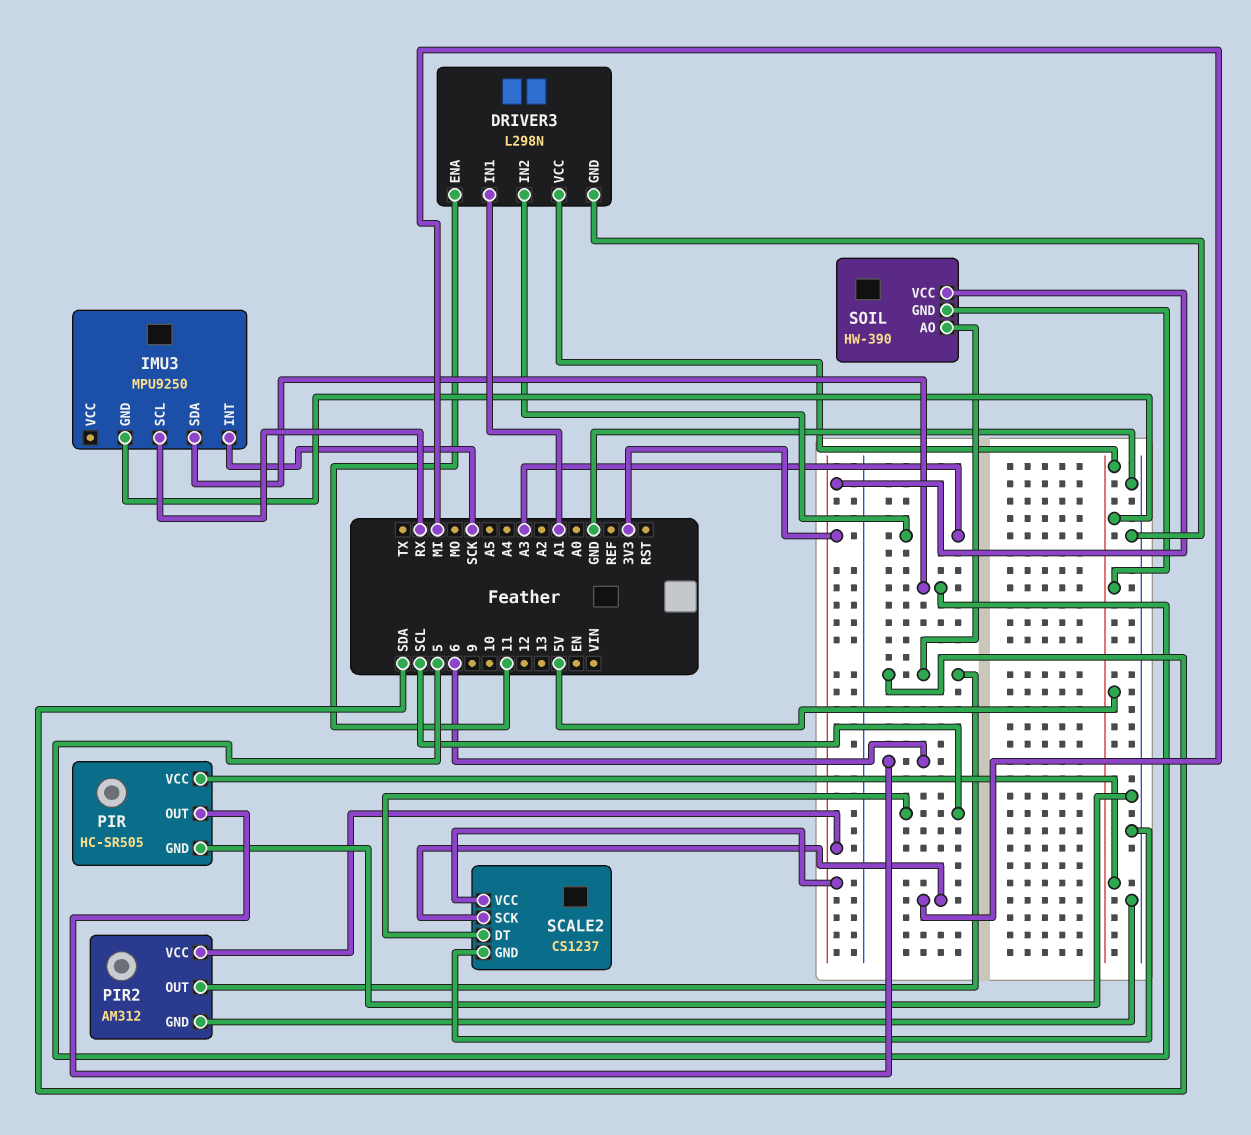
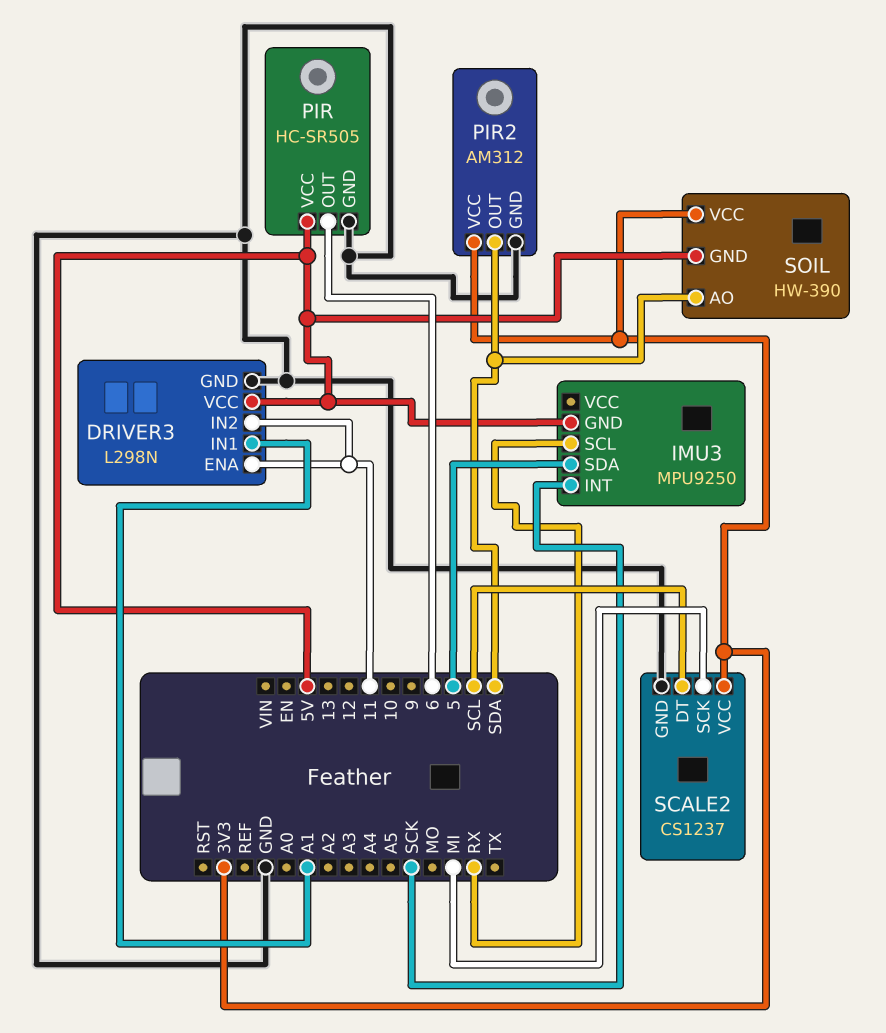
DRIVER3 pin IN2: A3 -> 11

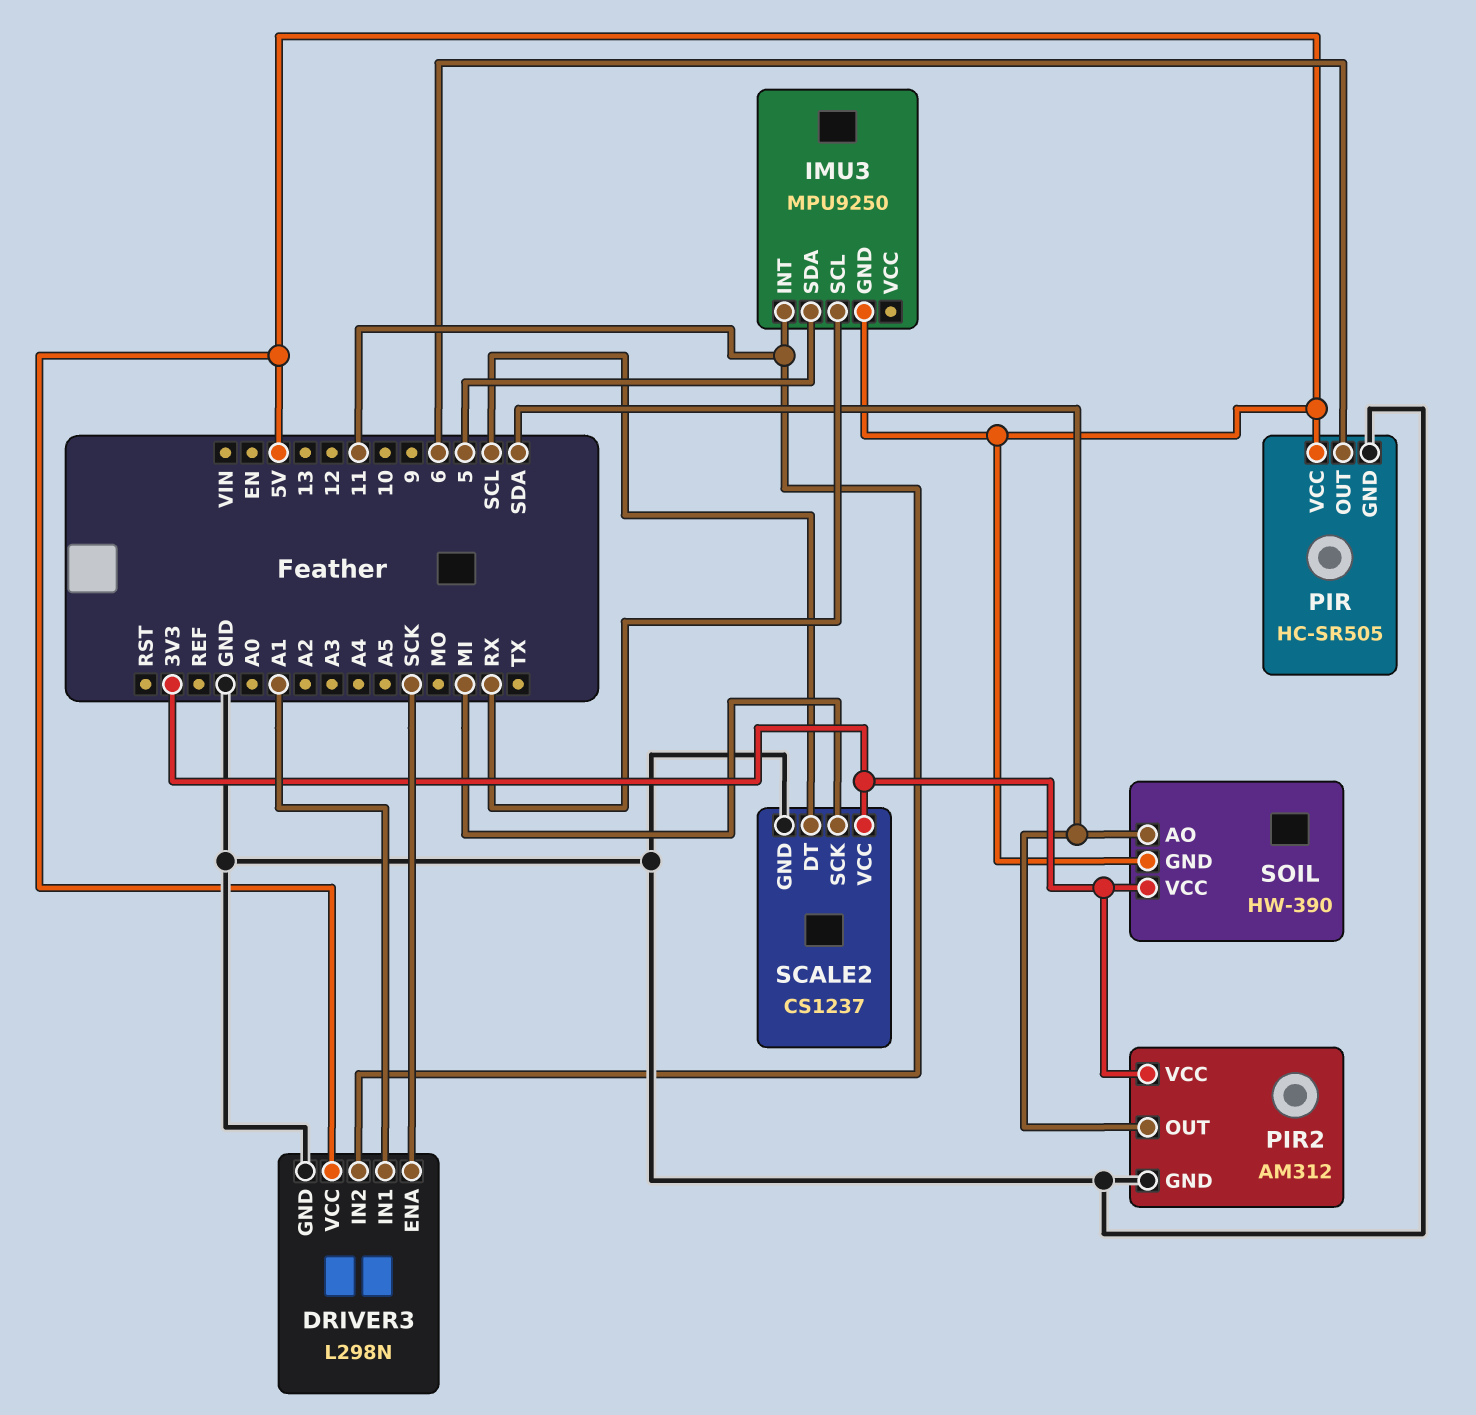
DRIVER3 pin ENA: 11 -> SCK
IMU3 pin INT: SCK -> 11

